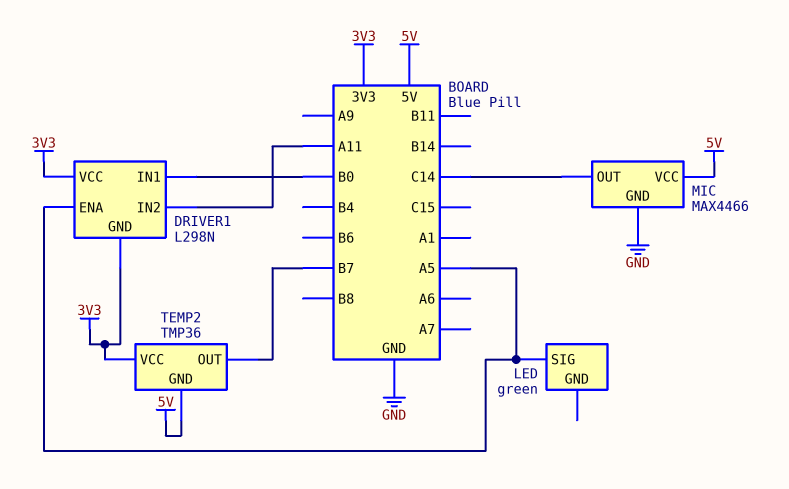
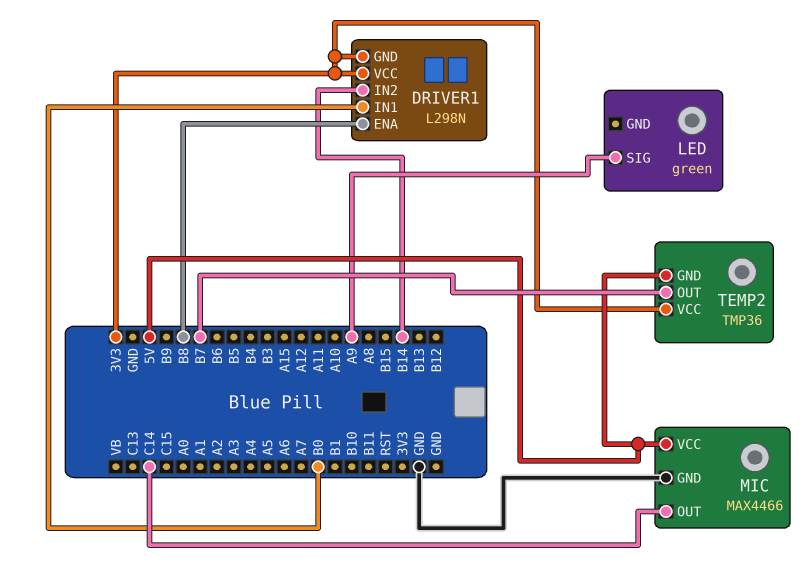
DRIVER1 pin ENA: A5 -> B8
DRIVER1 pin IN2: A11 -> B14
LED pin SIG: A5 -> A9

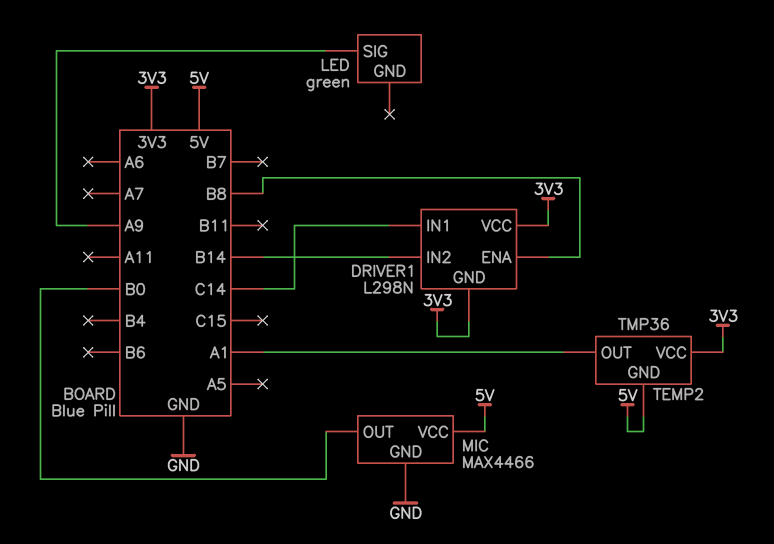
DRIVER1 pin IN1: B0 -> C14
MIC pin OUT: C14 -> B0
TEMP2 pin OUT: B7 -> A1

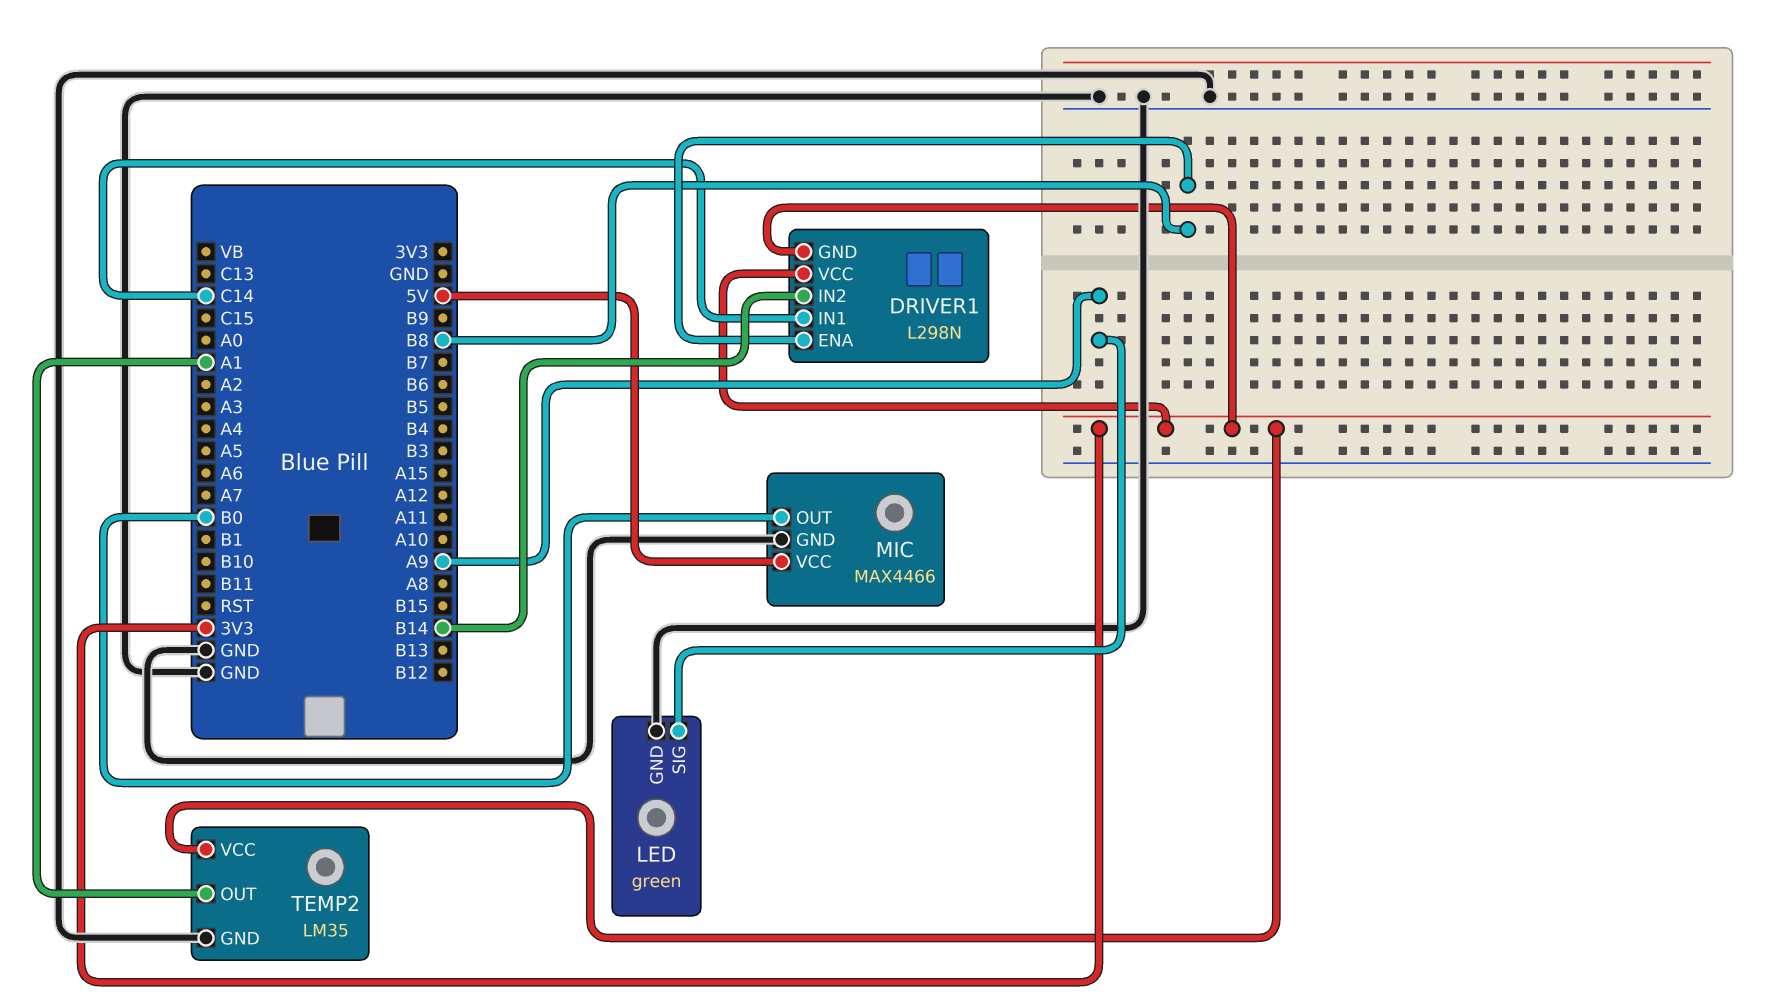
LED pin GND: none -> GND
TEMP2: TMP36 -> LM35
TEMP2 pin GND: 5V -> GND

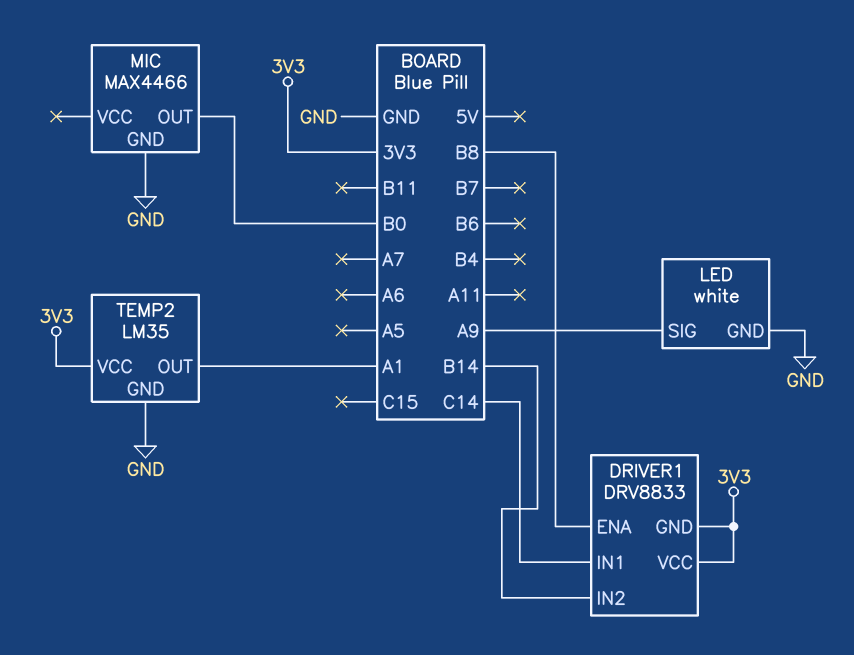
DRIVER1: L298N -> DRV8833
LED: green -> white
MIC pin VCC: 5V -> none

